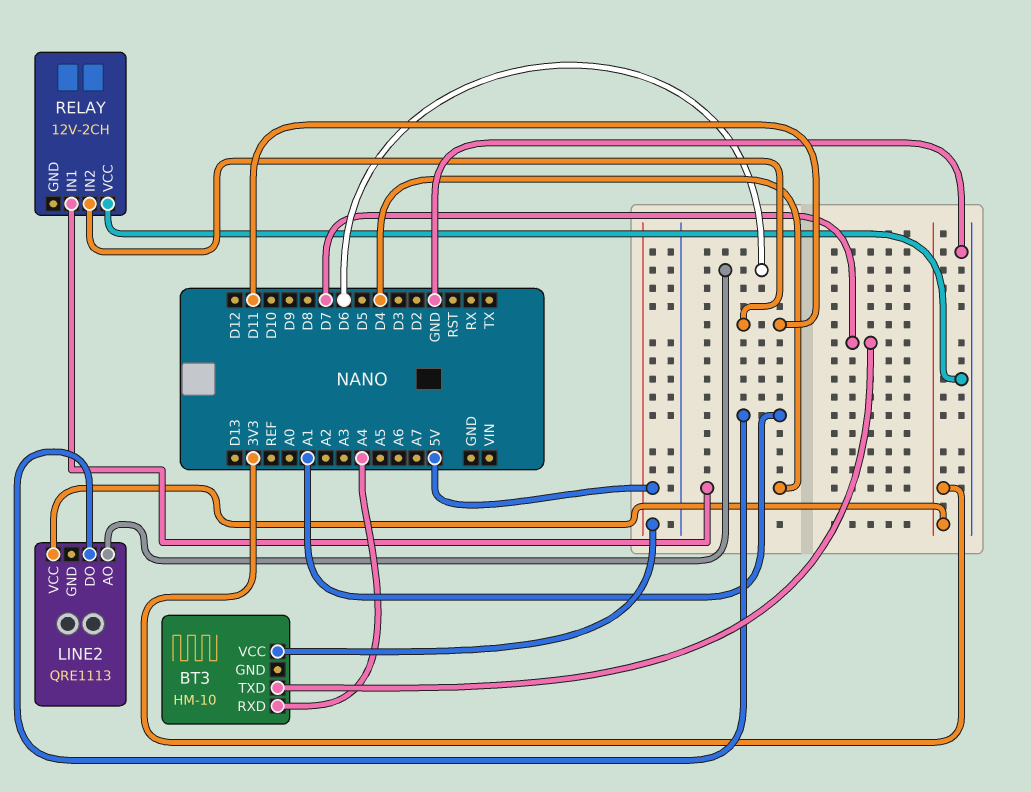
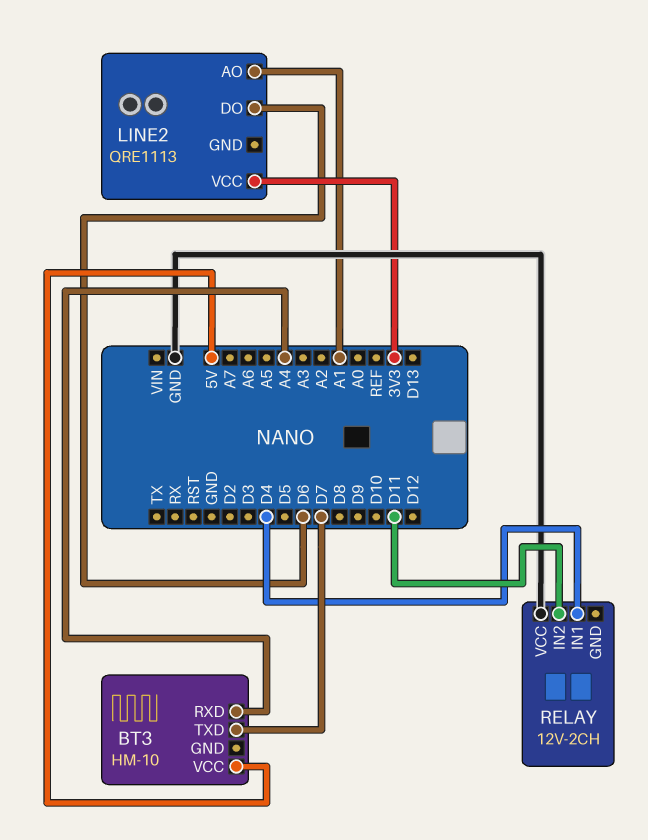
LINE2 pin AO: D6 -> A1
LINE2 pin DO: A1 -> D6

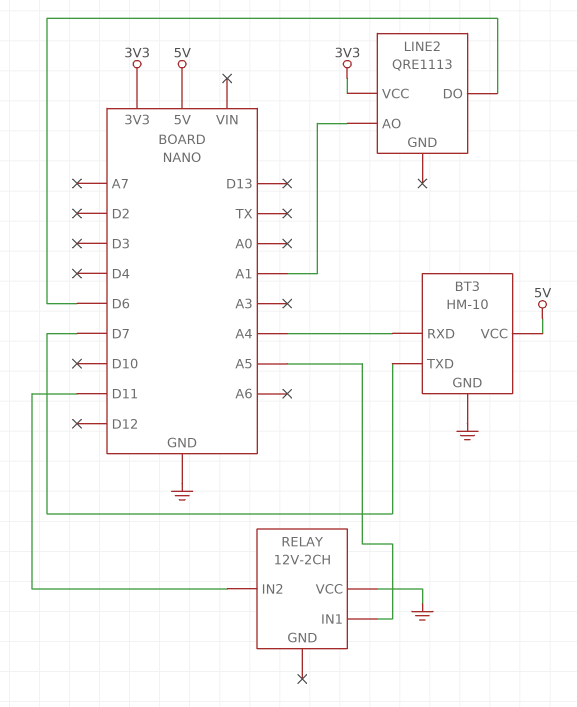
BT3 pin GND: none -> GND
RELAY pin IN1: D4 -> A5

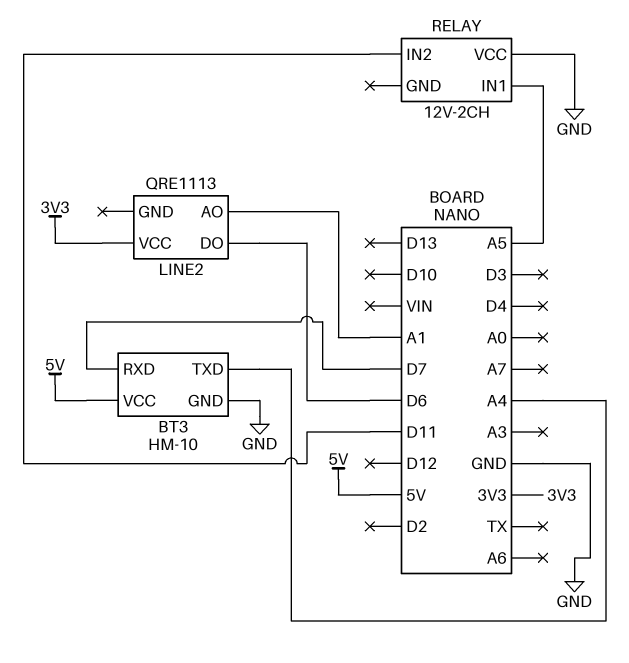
BT3 pin RXD: A4 -> D7
BT3 pin TXD: D7 -> A4

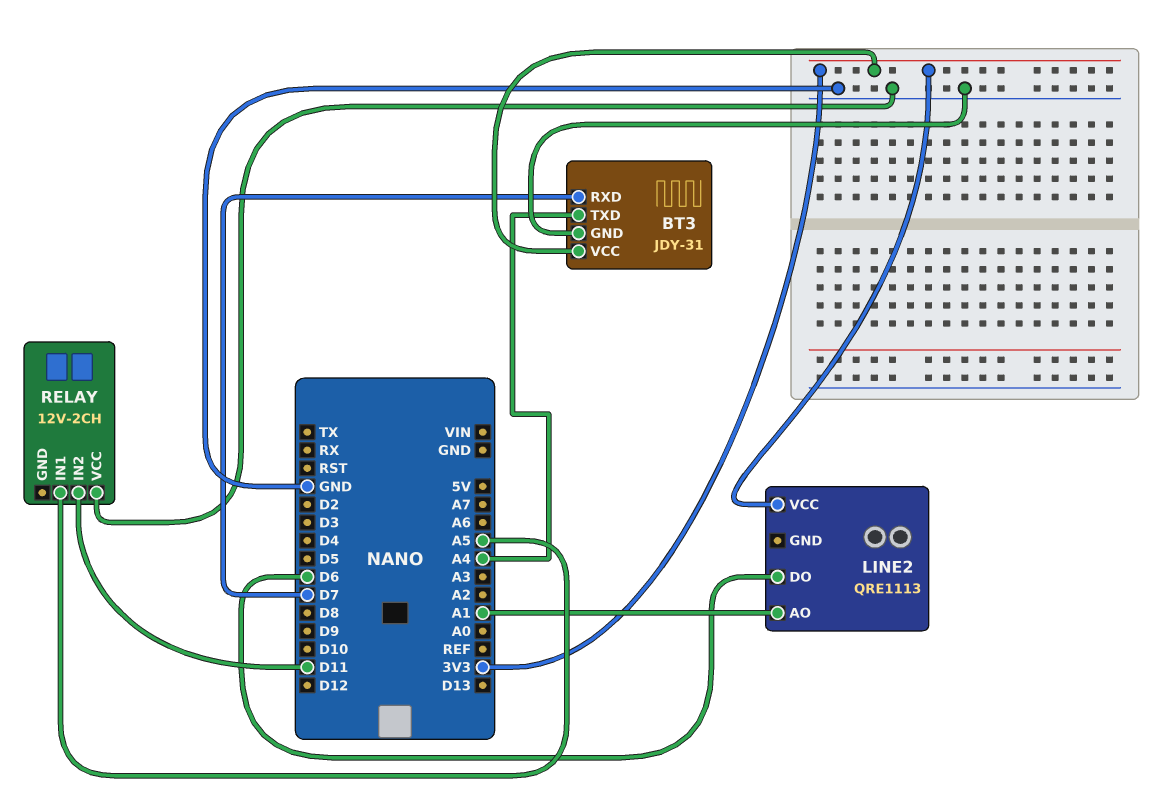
BT3: HM-10 -> JDY-31
BT3 pin VCC: 5V -> 3V3

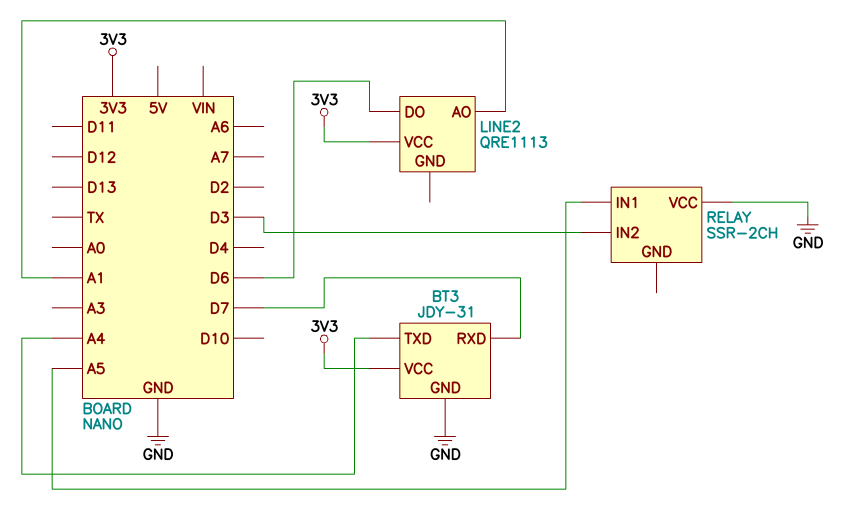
RELAY: 12V-2CH -> SSR-2CH
RELAY pin IN2: D11 -> D3

